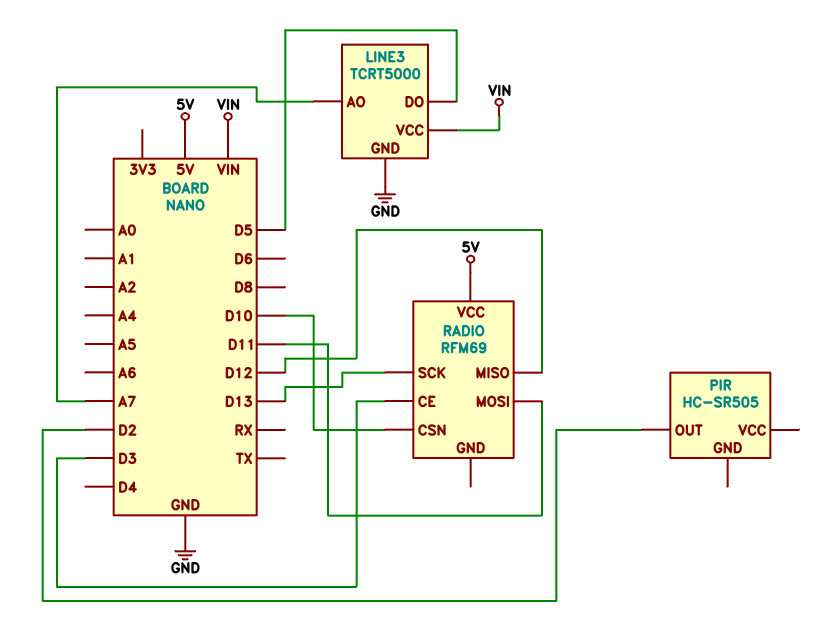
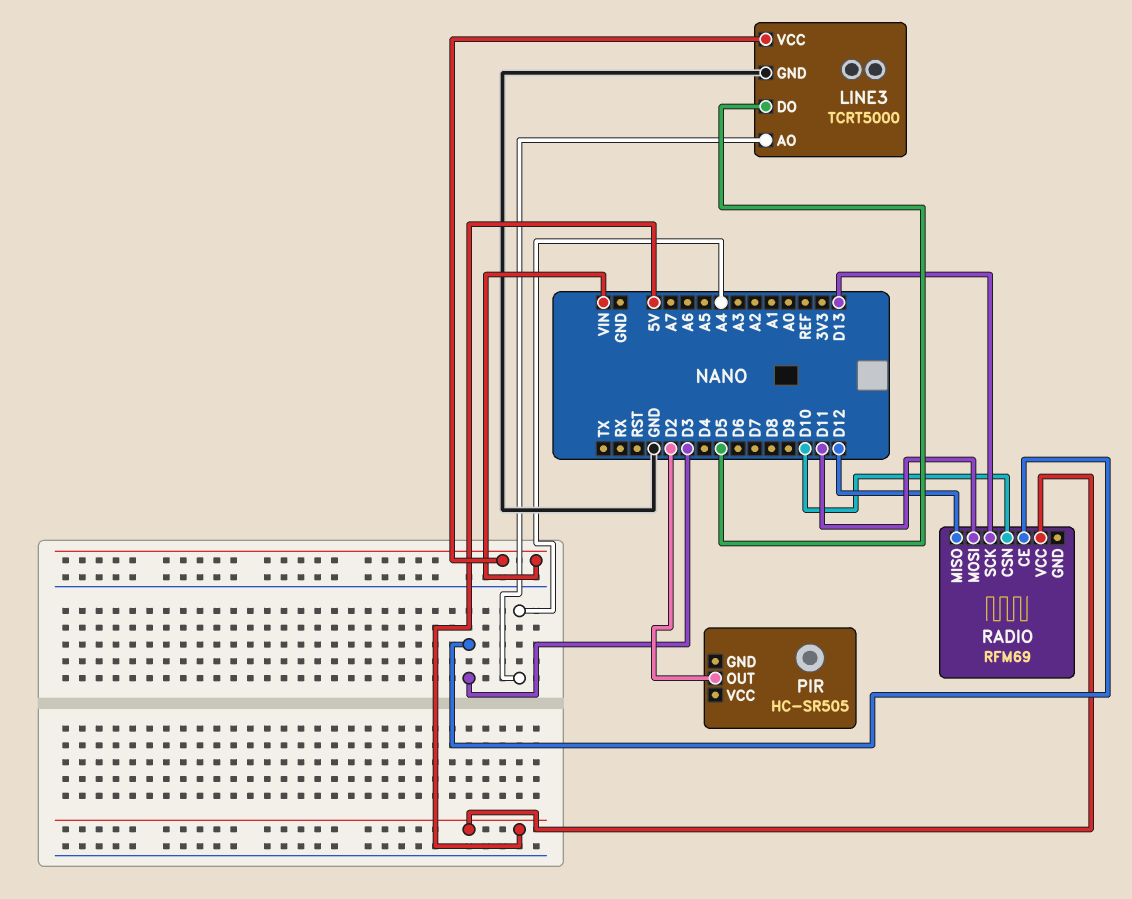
LINE3 pin AO: A7 -> A4

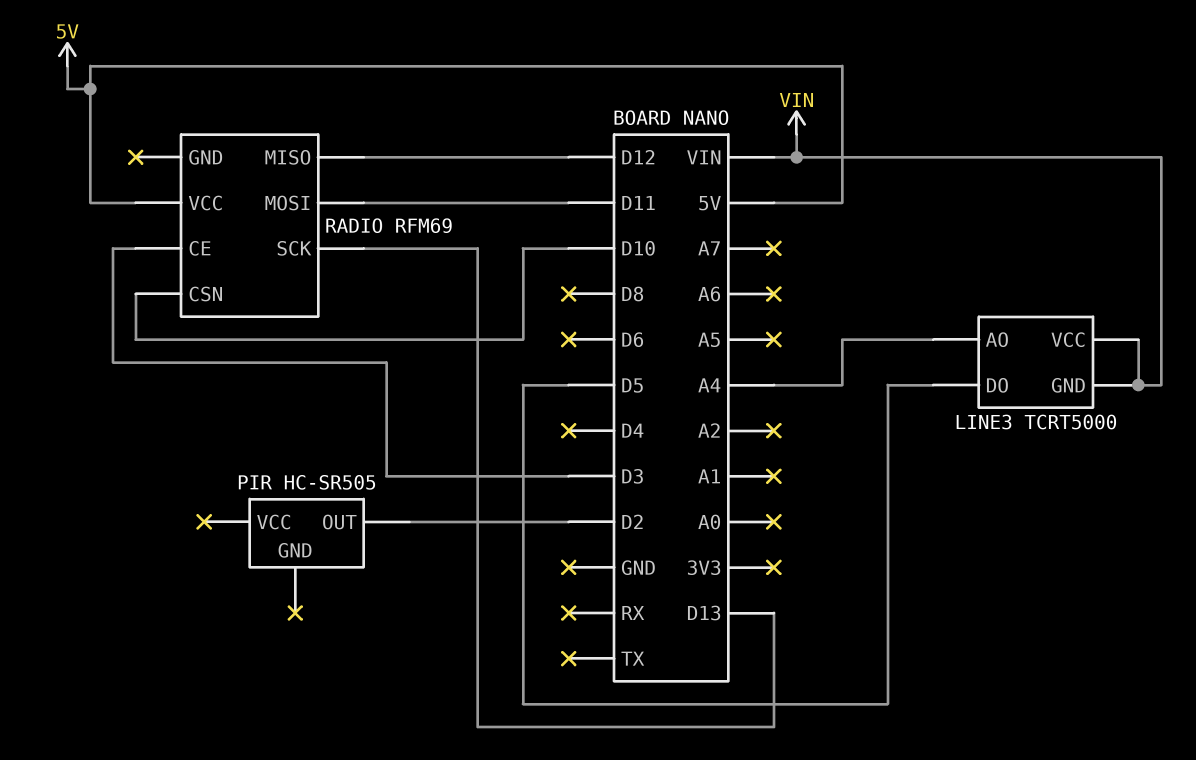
LINE3 pin GND: GND -> VIN

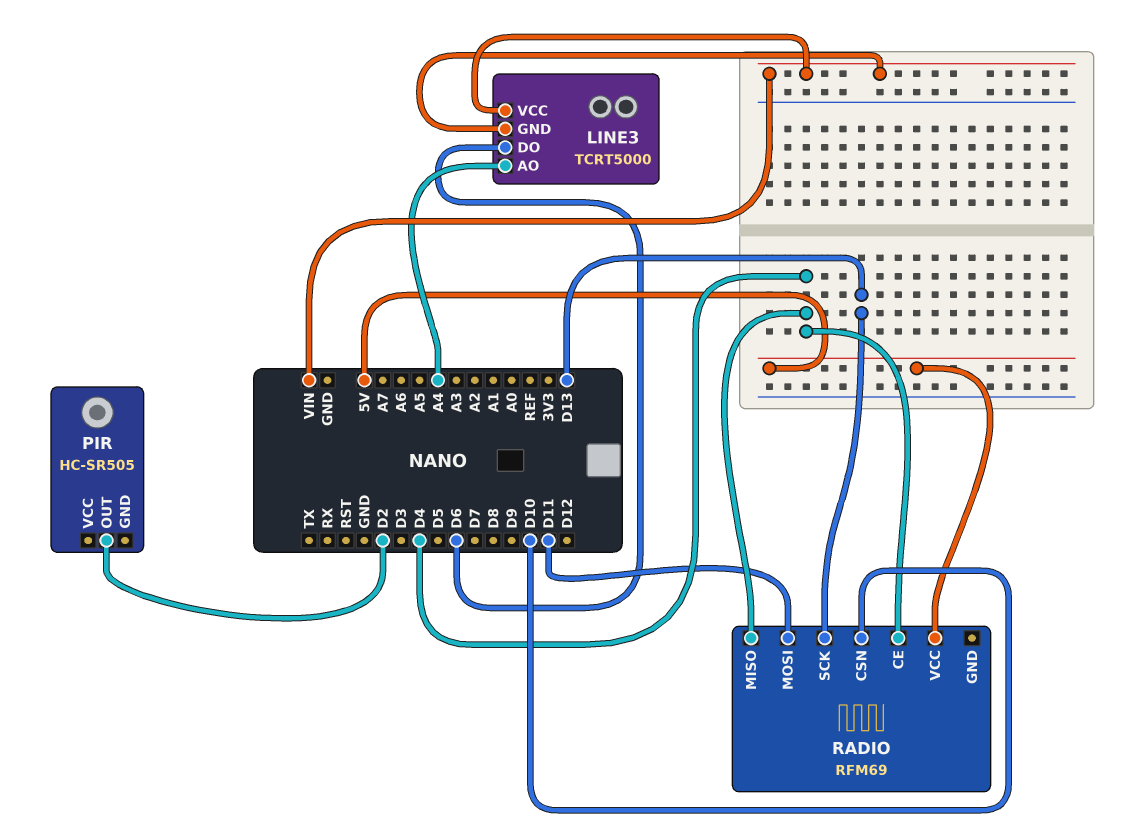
LINE3 pin DO: D5 -> D6
RADIO pin CE: D3 -> D4
RADIO pin MISO: D12 -> D4

